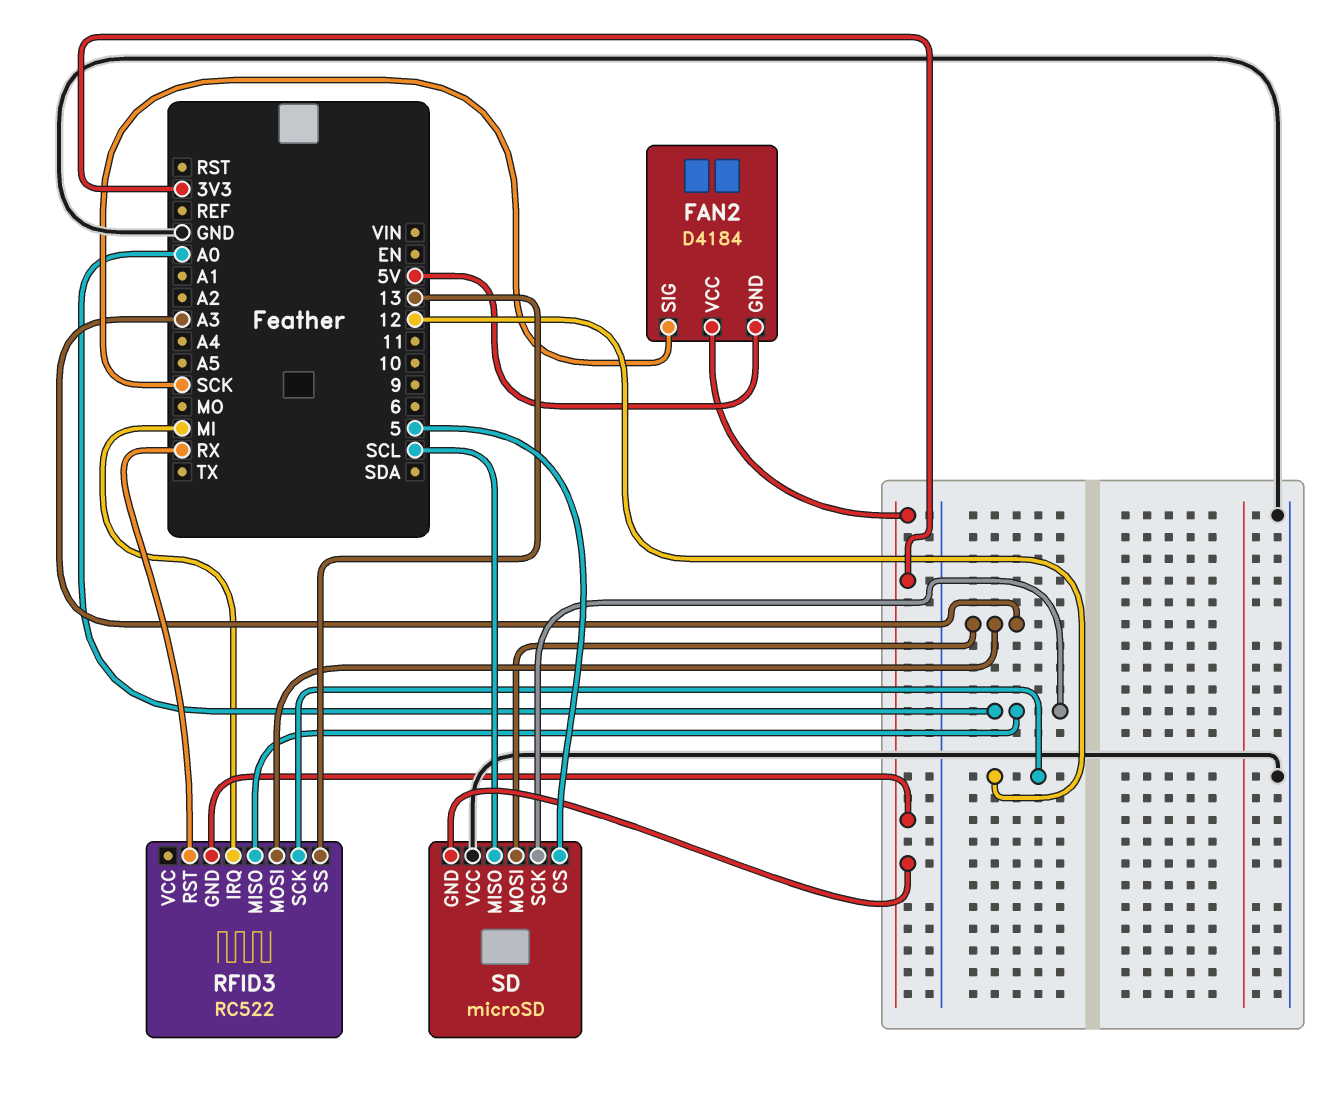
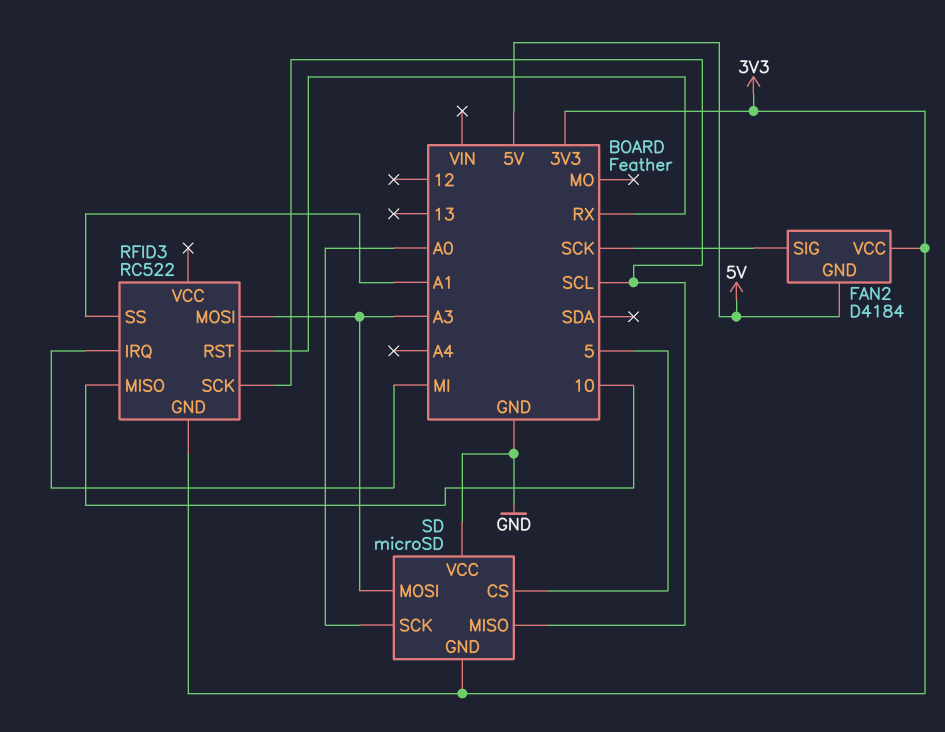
RFID3 pin MISO: A0 -> 10
RFID3 pin SCK: 12 -> SCL
RFID3 pin SS: 13 -> A1

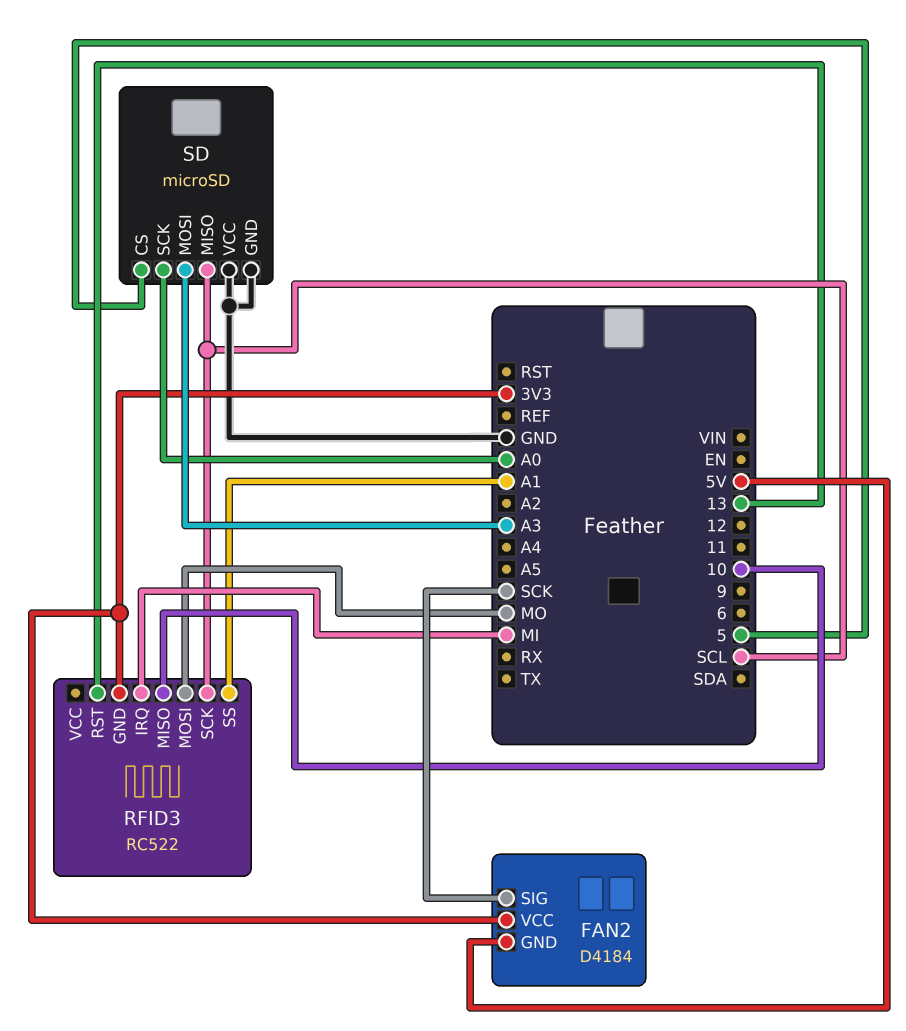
RFID3 pin MOSI: A3 -> MO
RFID3 pin RST: RX -> 13
SD pin GND: 3V3 -> GND

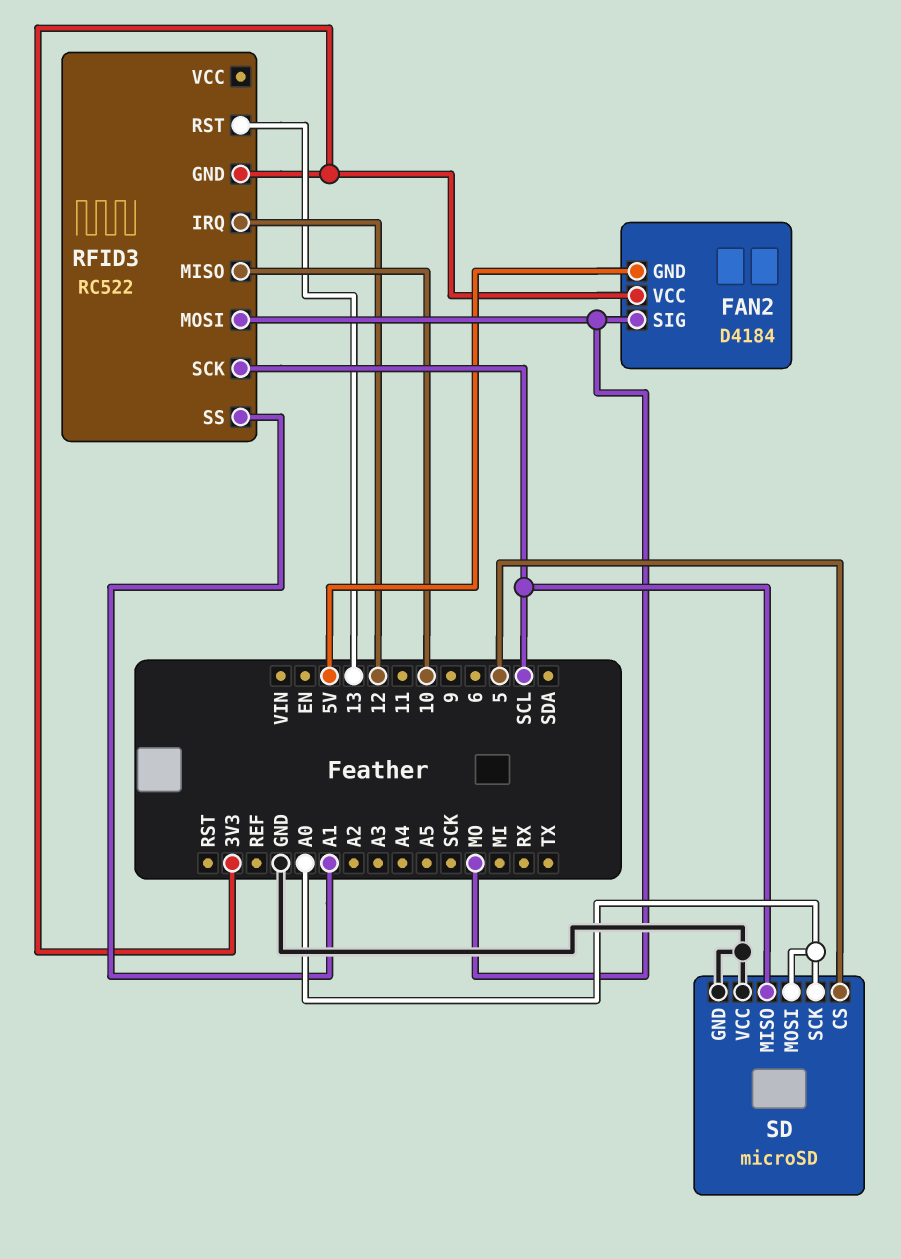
FAN2 pin SIG: SCK -> MO
RFID3 pin IRQ: MI -> 12
SD pin MOSI: A3 -> A0

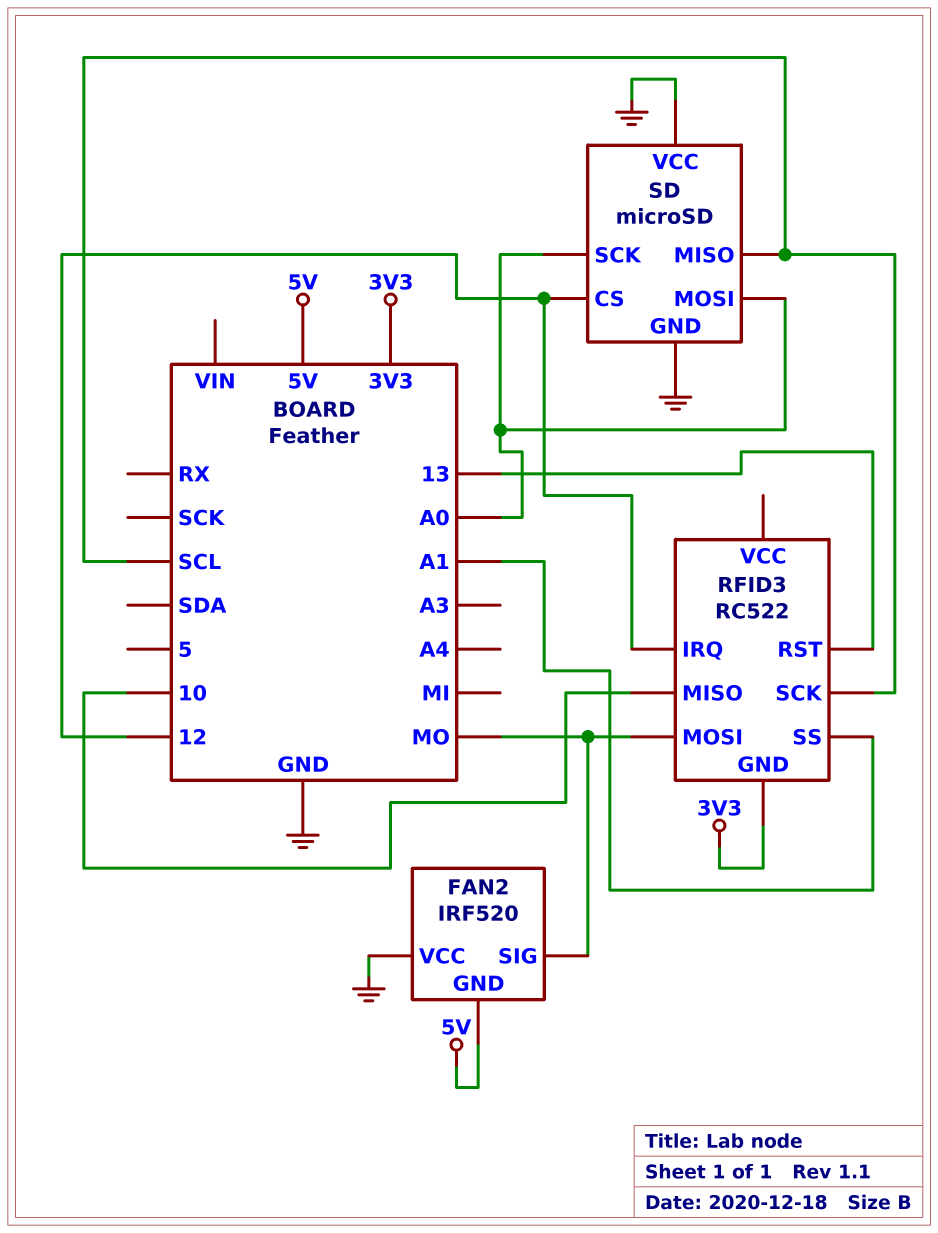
FAN2: D4184 -> IRF520
FAN2 pin VCC: 3V3 -> GND
SD pin CS: 5 -> 12

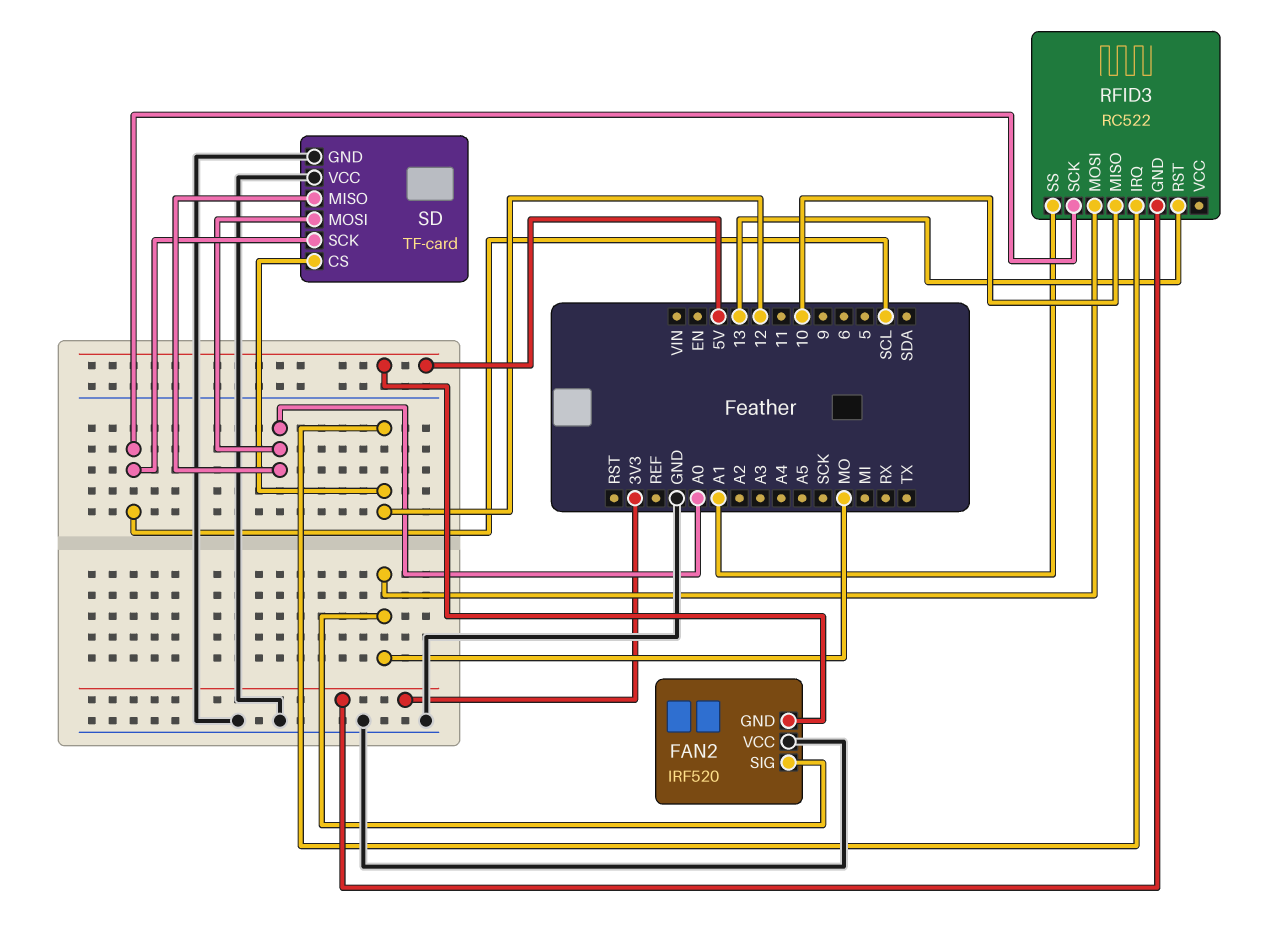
SD: microSD -> TF-card
SD pin MISO: SCL -> A0
SD pin SCK: A0 -> SCL

